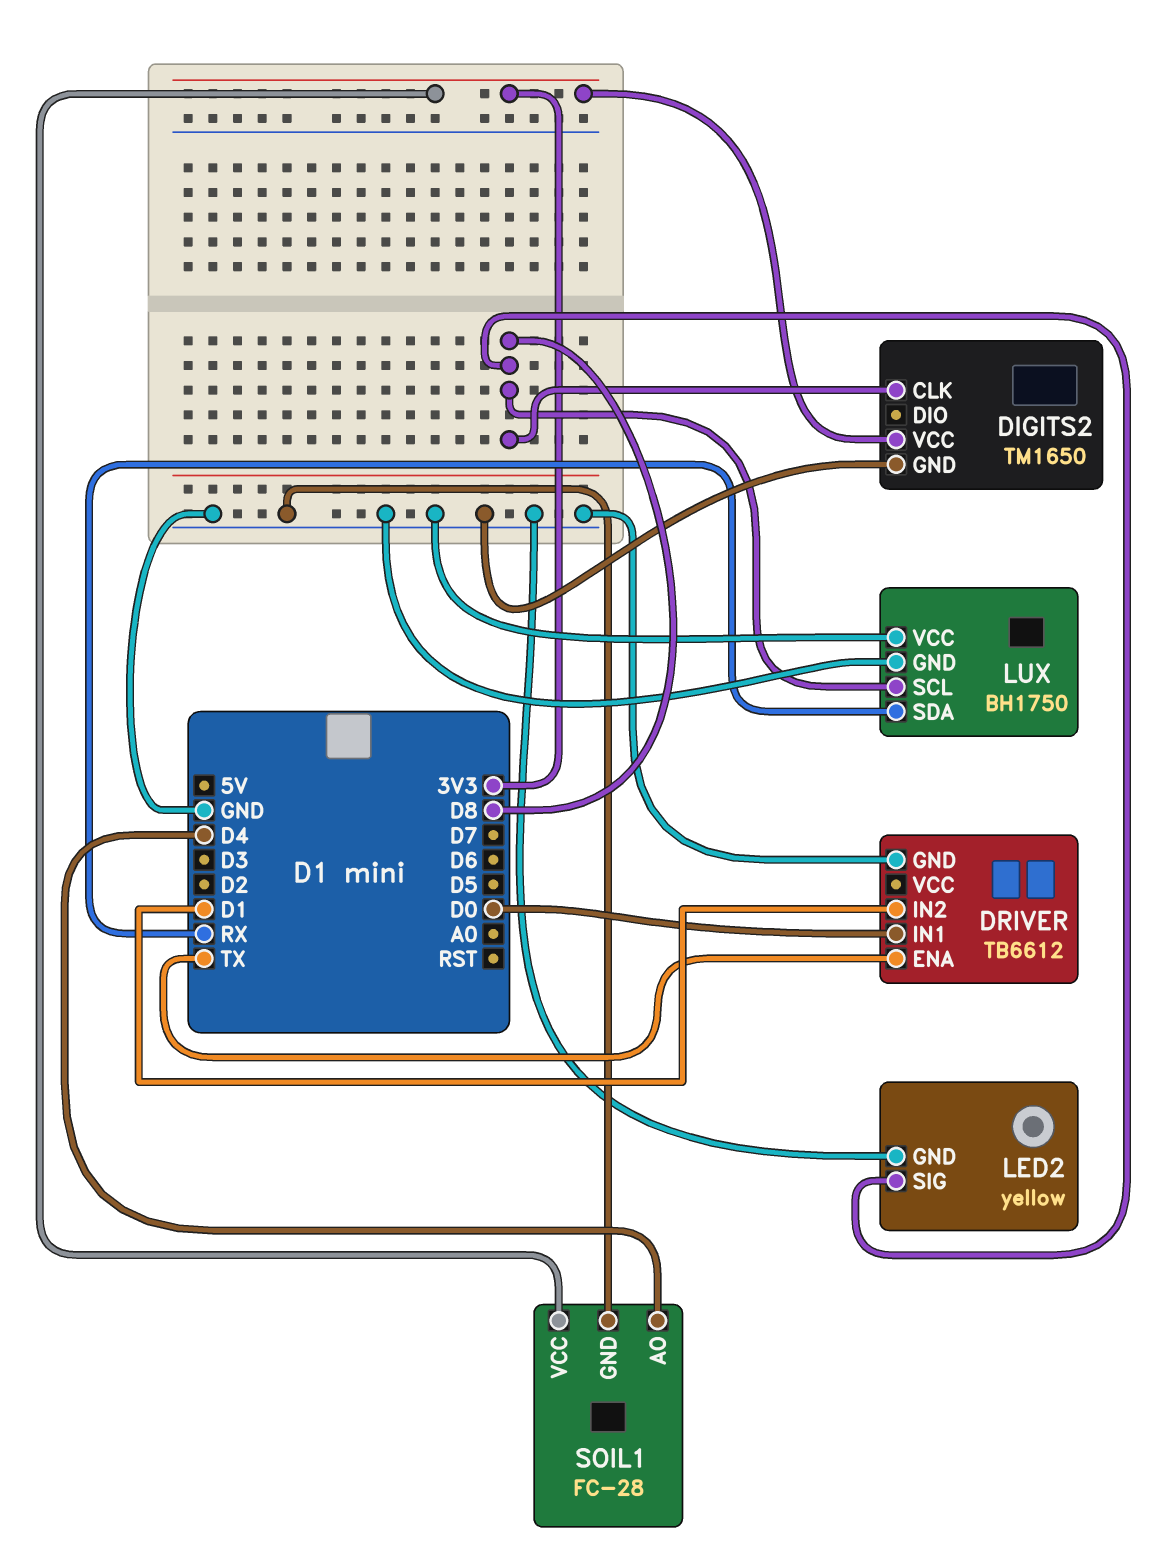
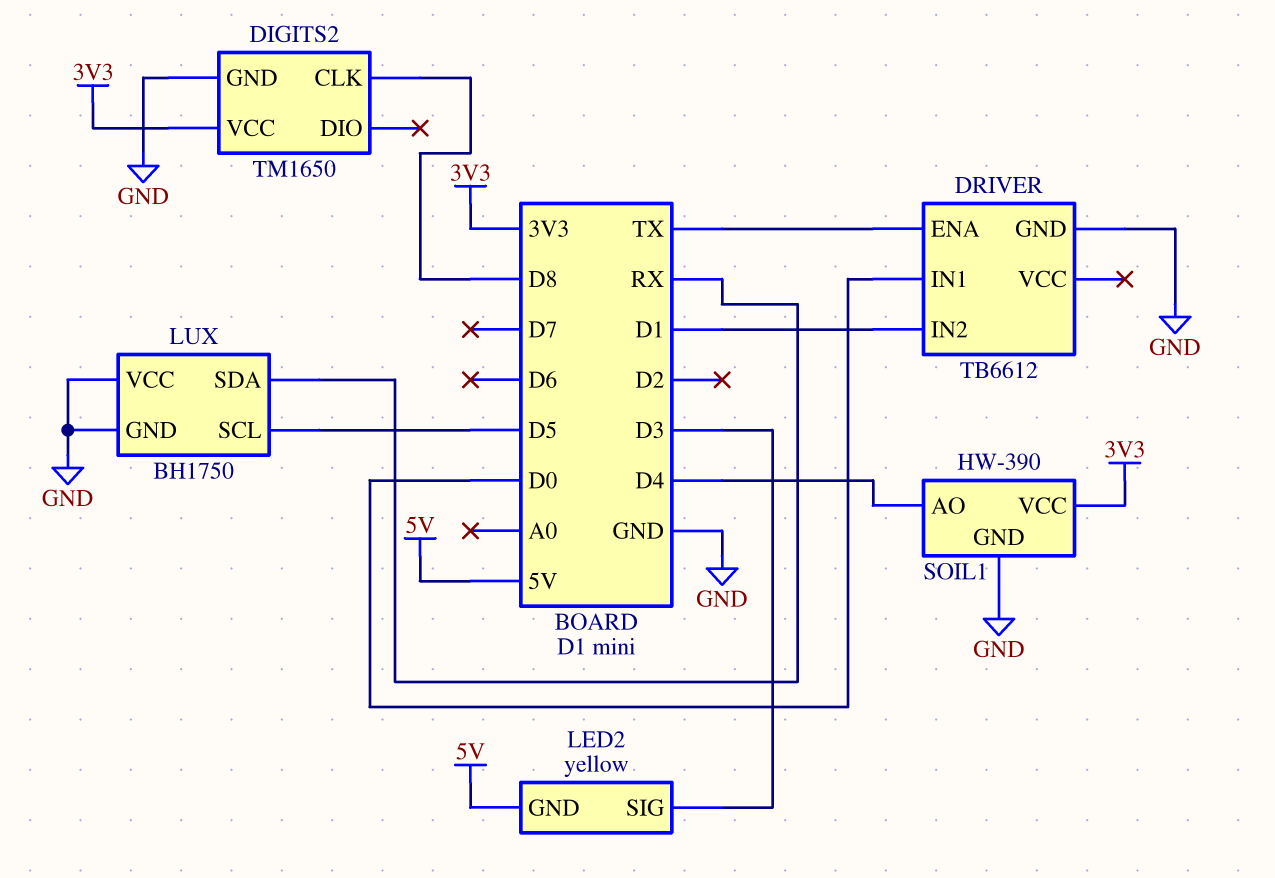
LED2 pin GND: GND -> 5V
LED2 pin SIG: D8 -> D3
LUX pin SCL: D8 -> D5
SOIL1: FC-28 -> HW-390

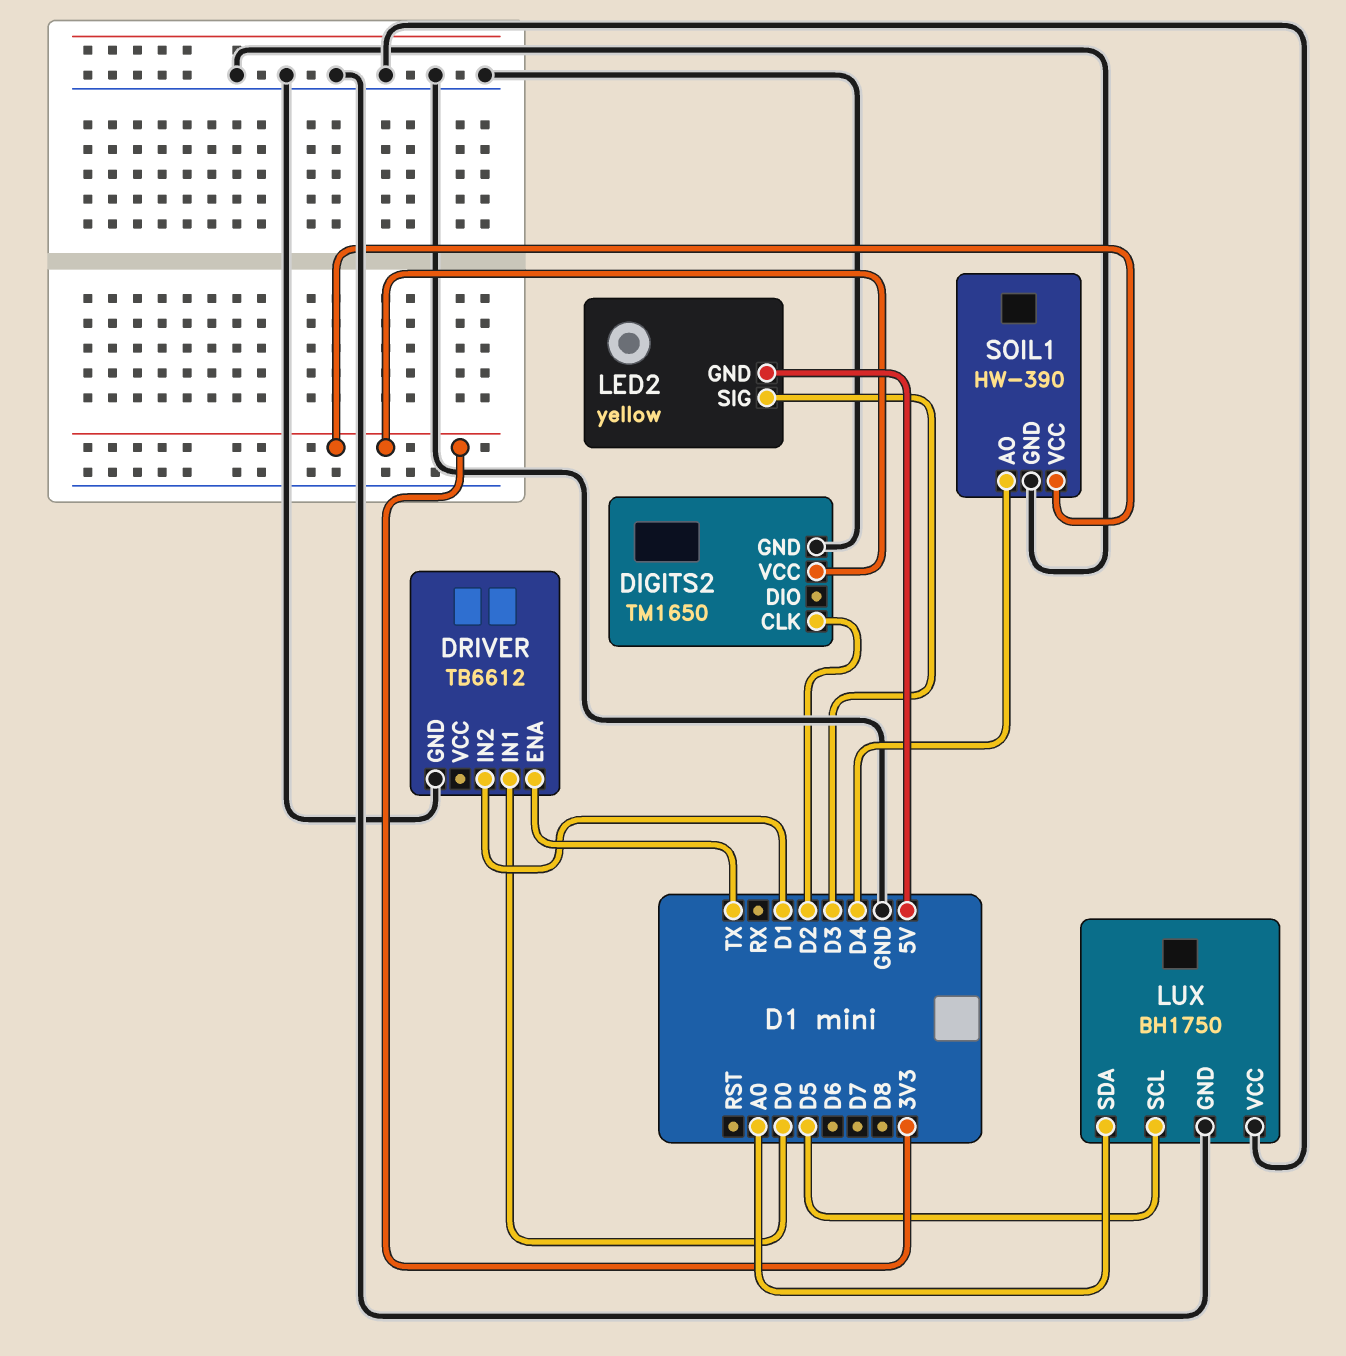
DIGITS2 pin CLK: D8 -> D2
LUX pin SDA: RX -> A0

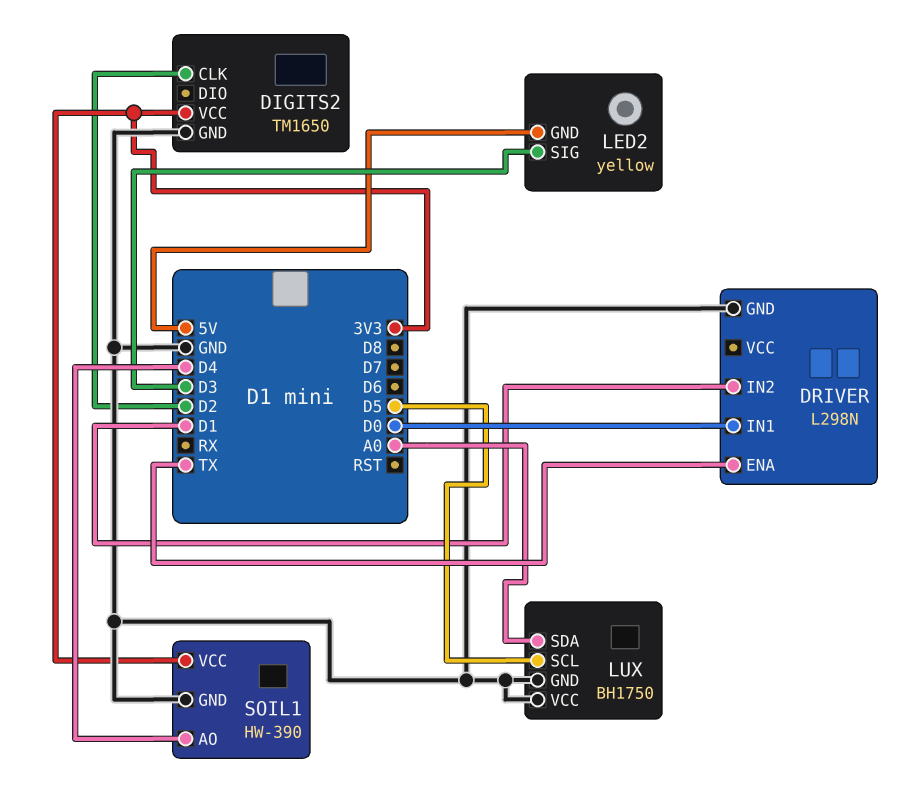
DRIVER: TB6612 -> L298N

